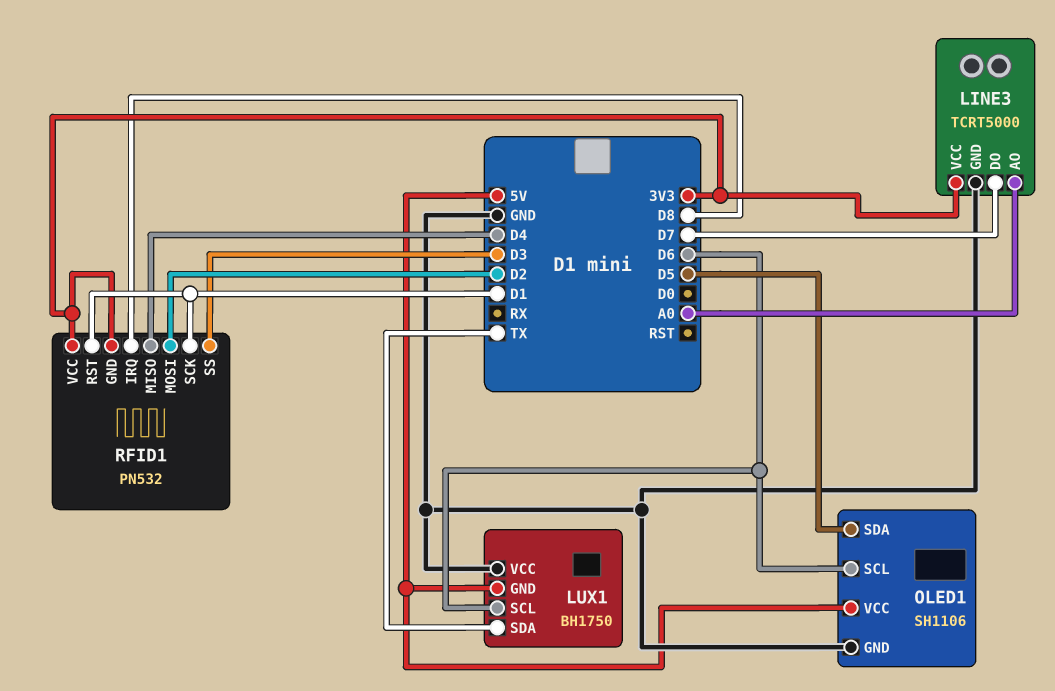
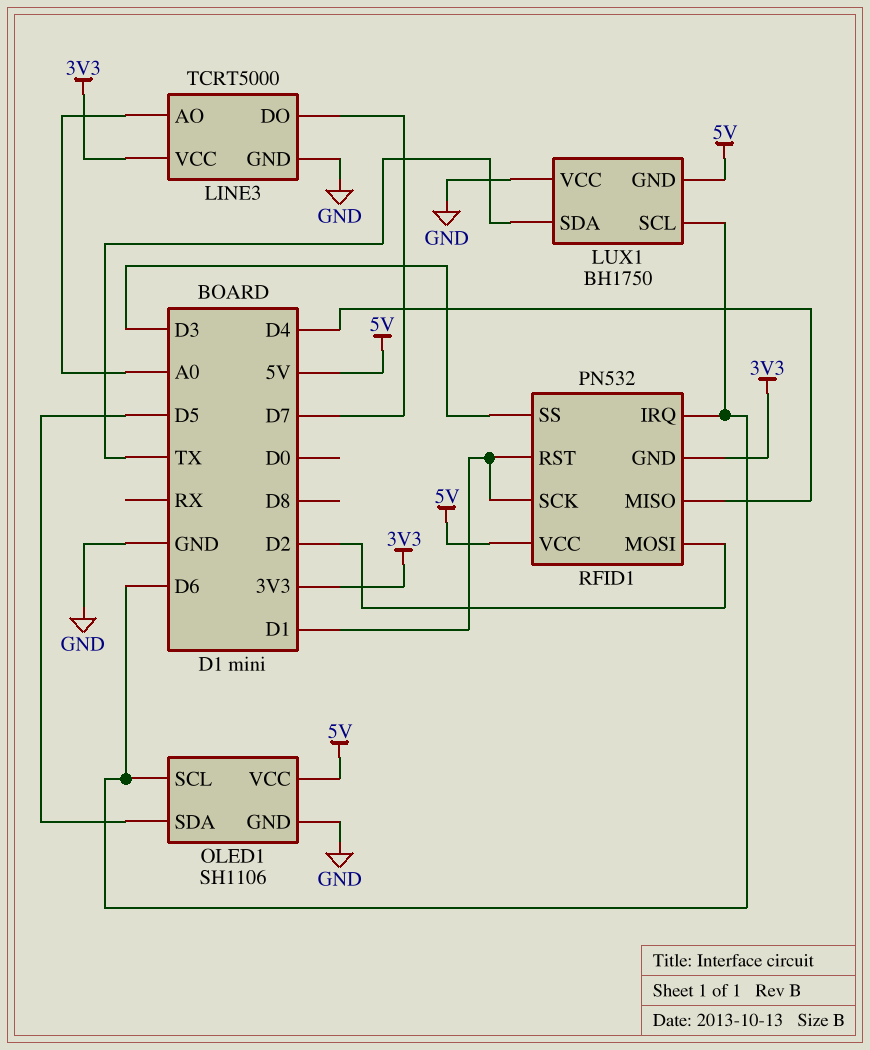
RFID1 pin IRQ: D8 -> D6
RFID1 pin VCC: 3V3 -> 5V

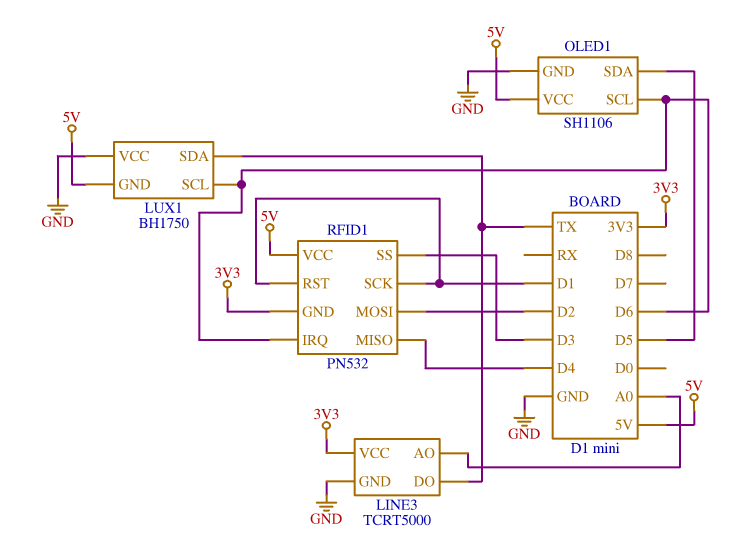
LINE3 pin DO: D7 -> TX

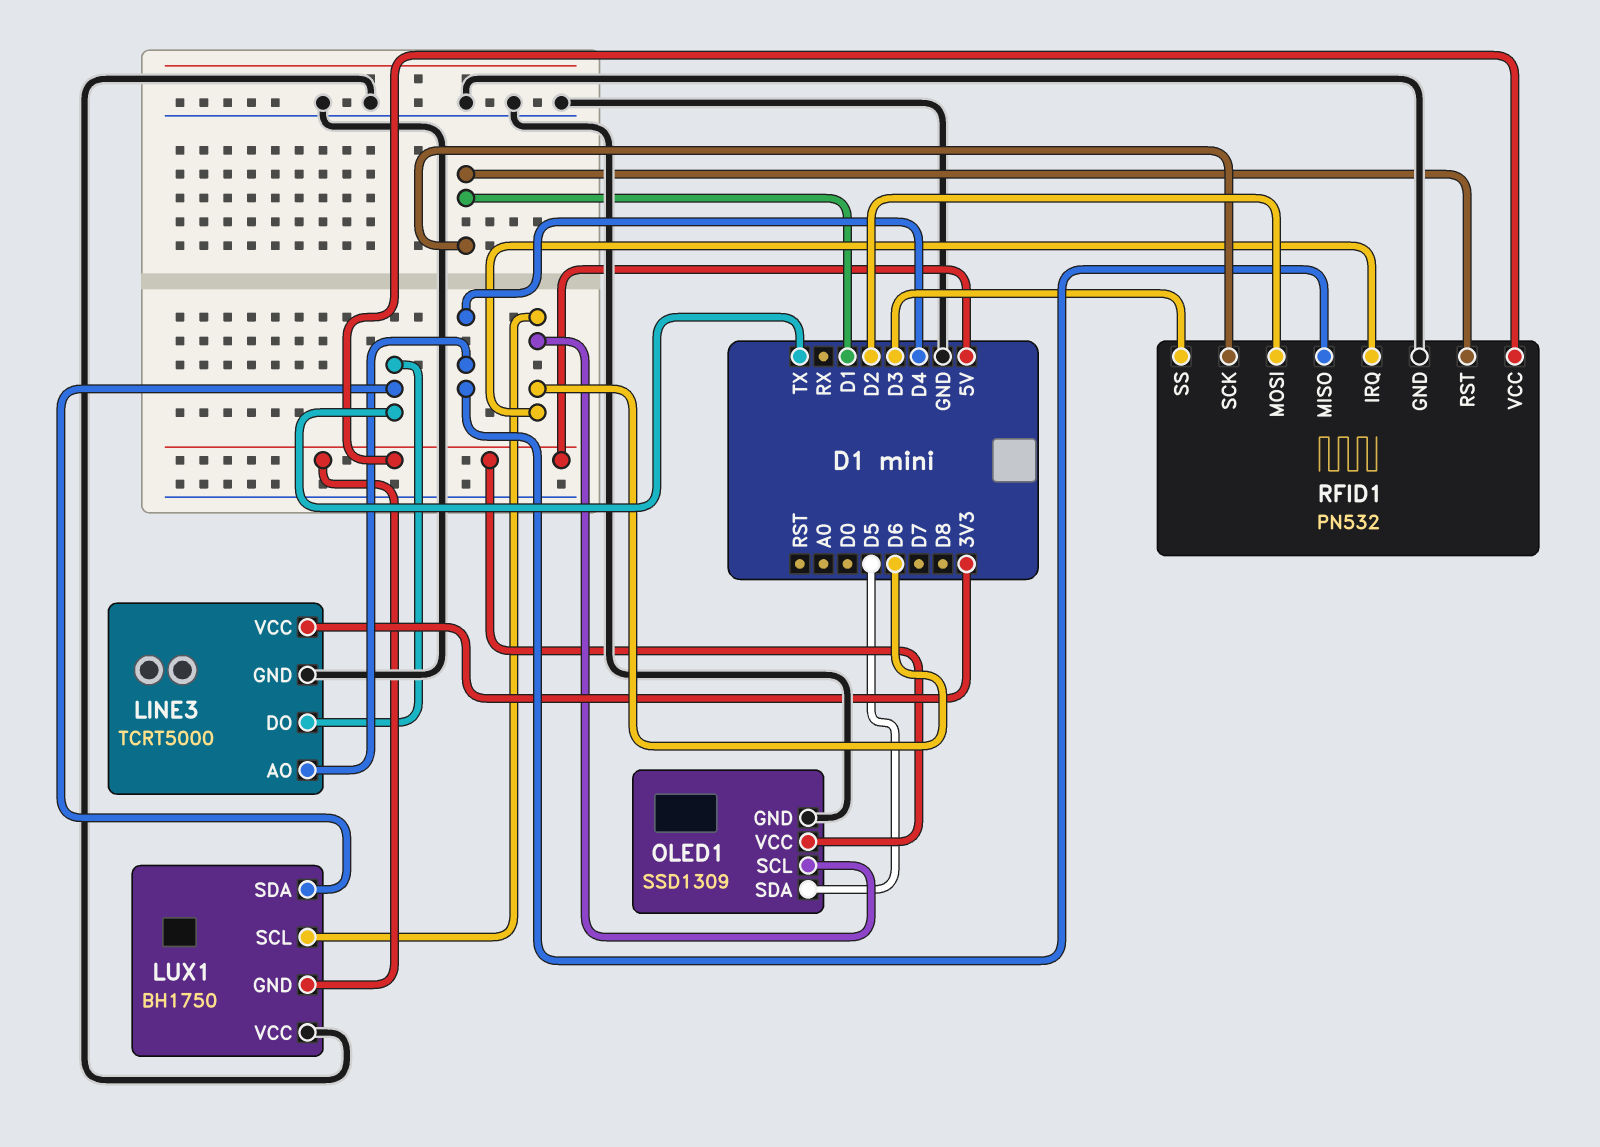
LINE3 pin AO: A0 -> D4
OLED1: SH1106 -> SSD1309
RFID1 pin GND: 3V3 -> GND

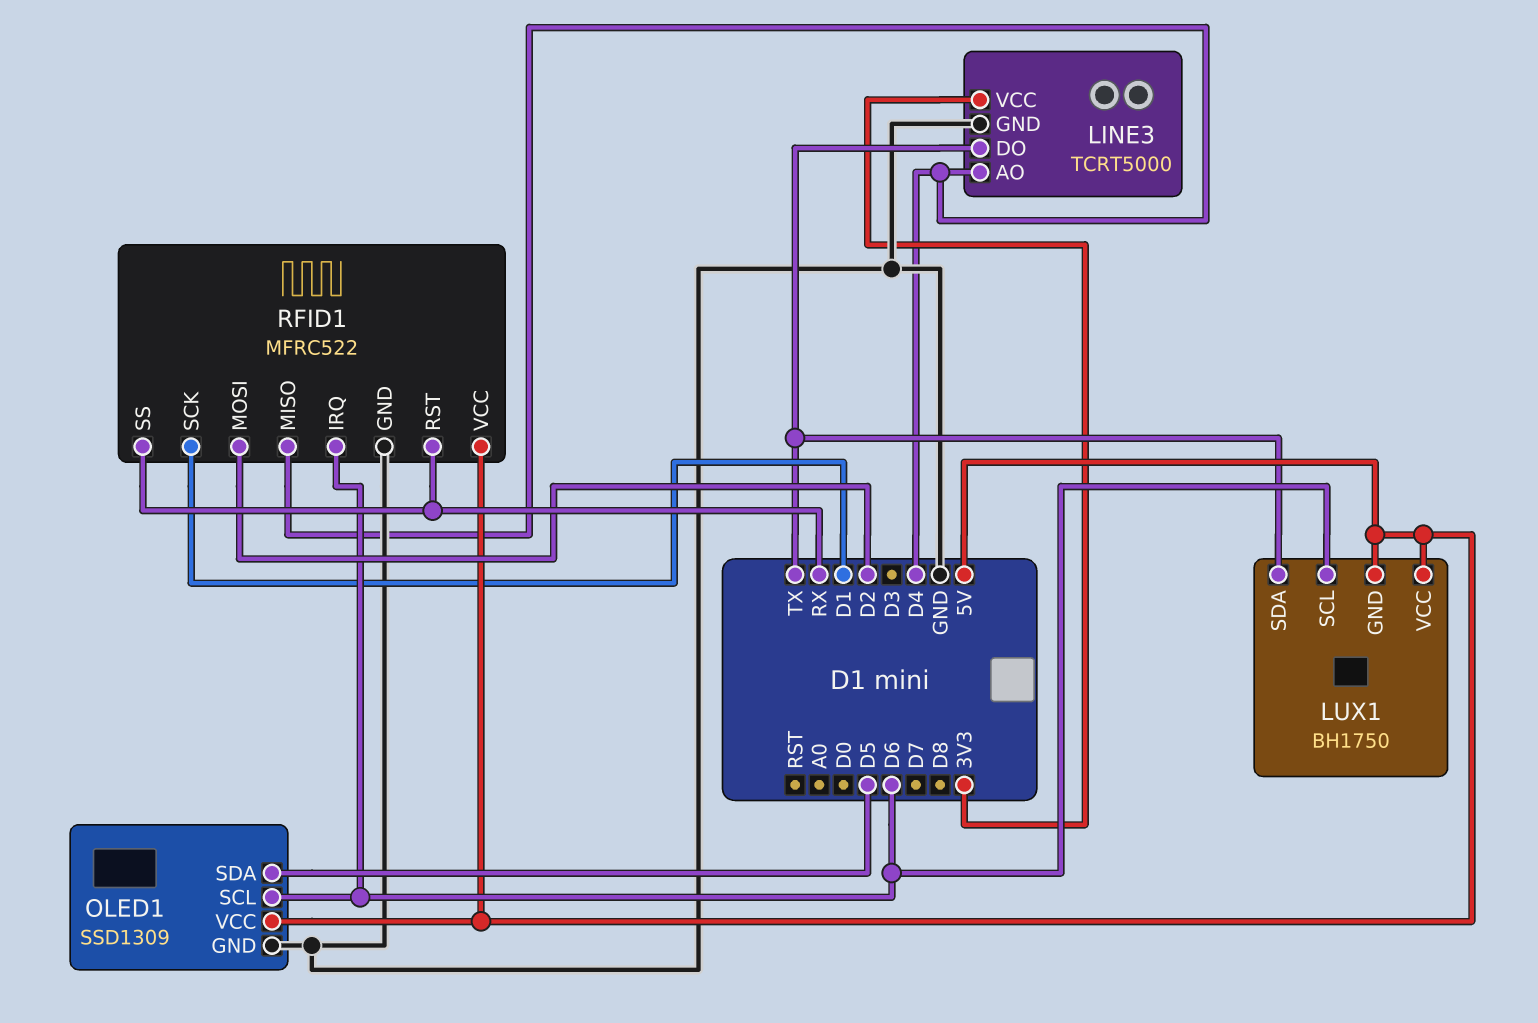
LUX1 pin VCC: GND -> 5V
RFID1: PN532 -> MFRC522
RFID1 pin RST: D1 -> RX
RFID1 pin SS: D3 -> RX

